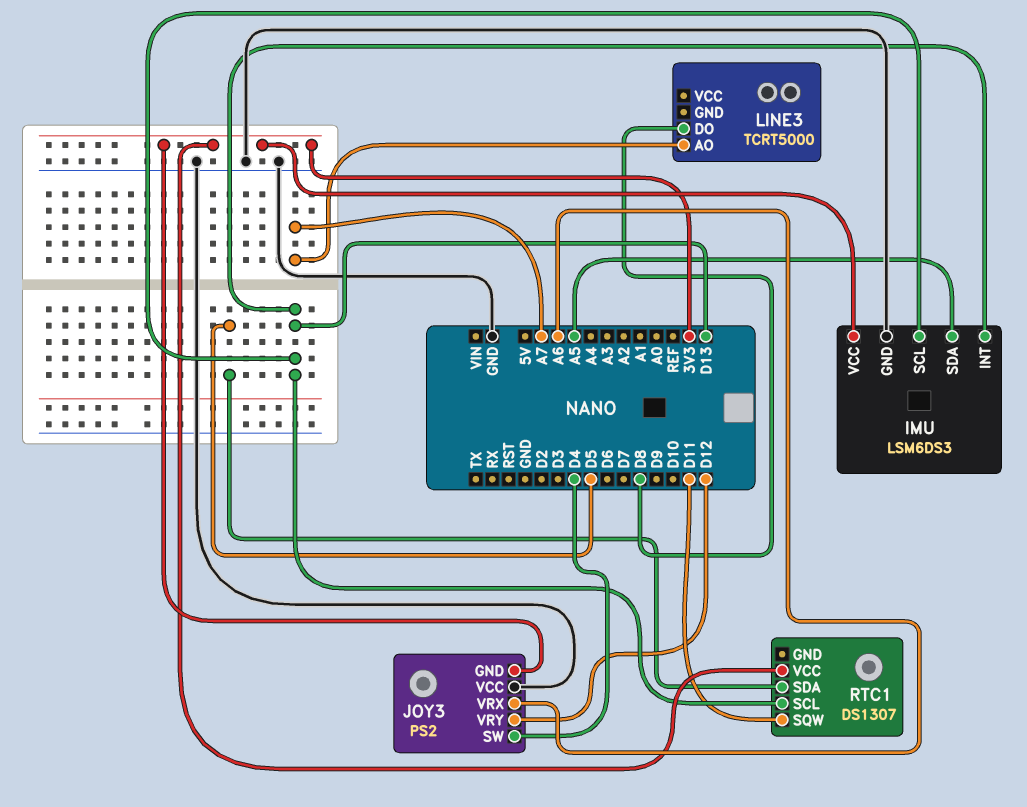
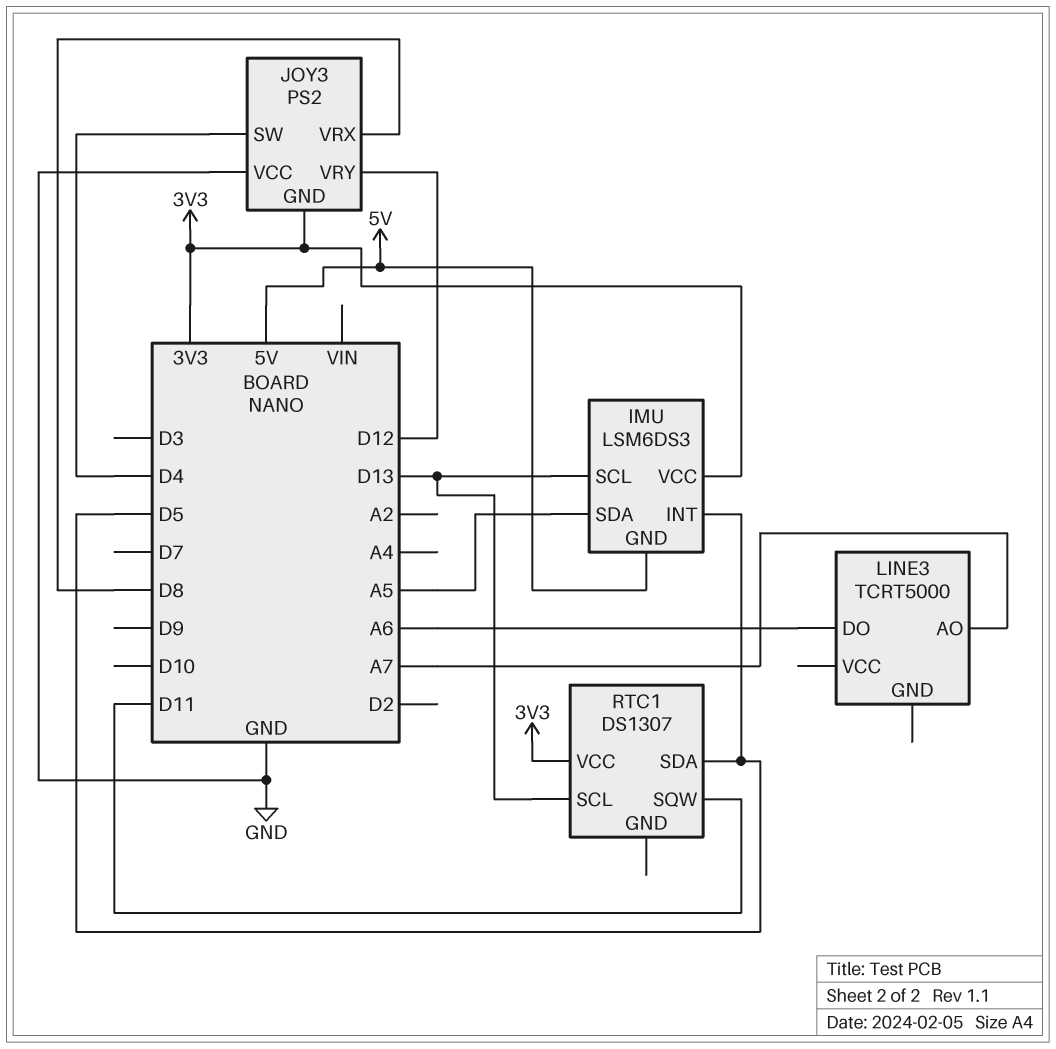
IMU pin GND: GND -> 5V
IMU pin INT: D13 -> D5
JOY3 pin VRX: A6 -> D8
LINE3 pin DO: D8 -> A6

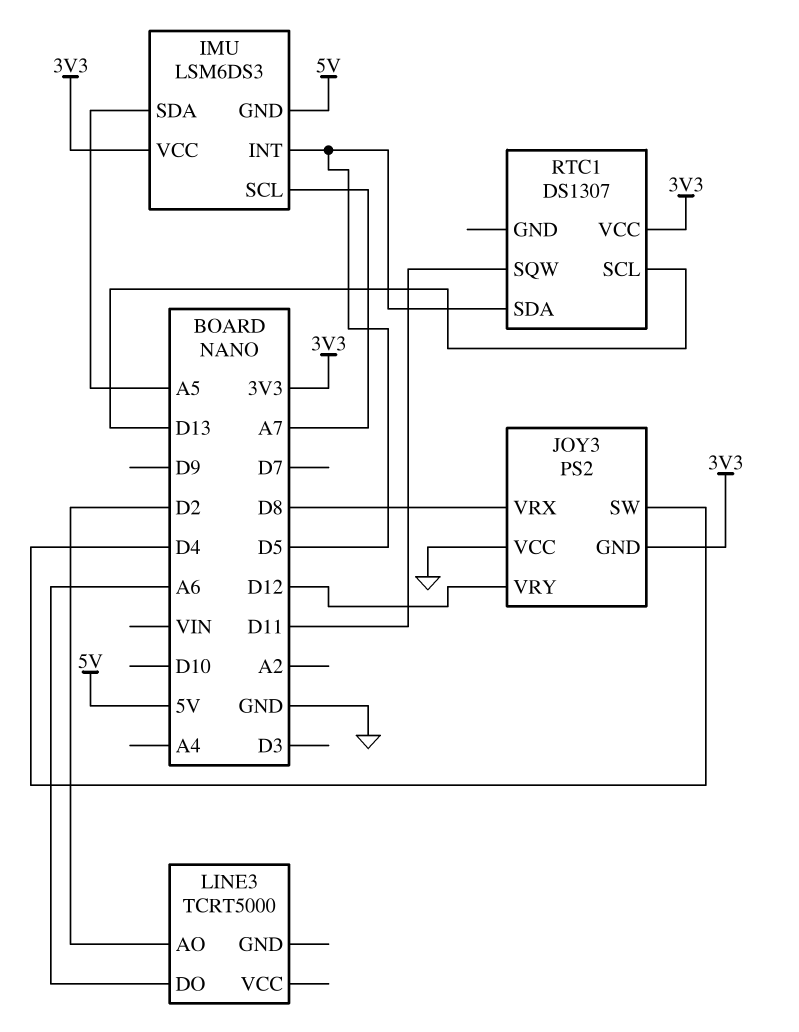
IMU pin SCL: D13 -> A7
LINE3 pin AO: A7 -> D2

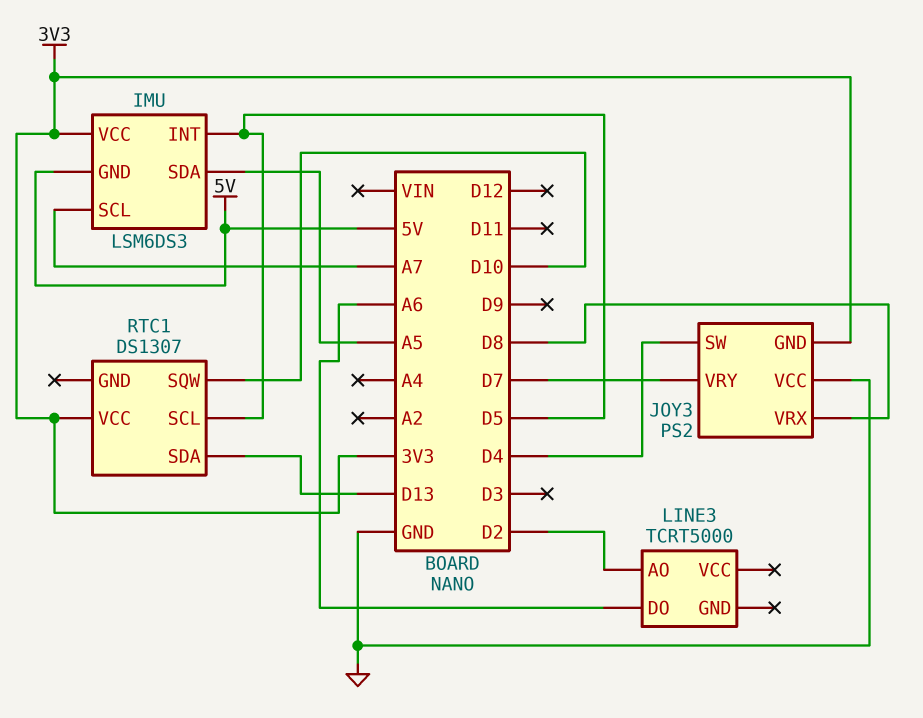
JOY3 pin VRY: D12 -> D7
RTC1 pin SCL: D13 -> D5
RTC1 pin SDA: D5 -> D13
RTC1 pin SQW: D11 -> D10

